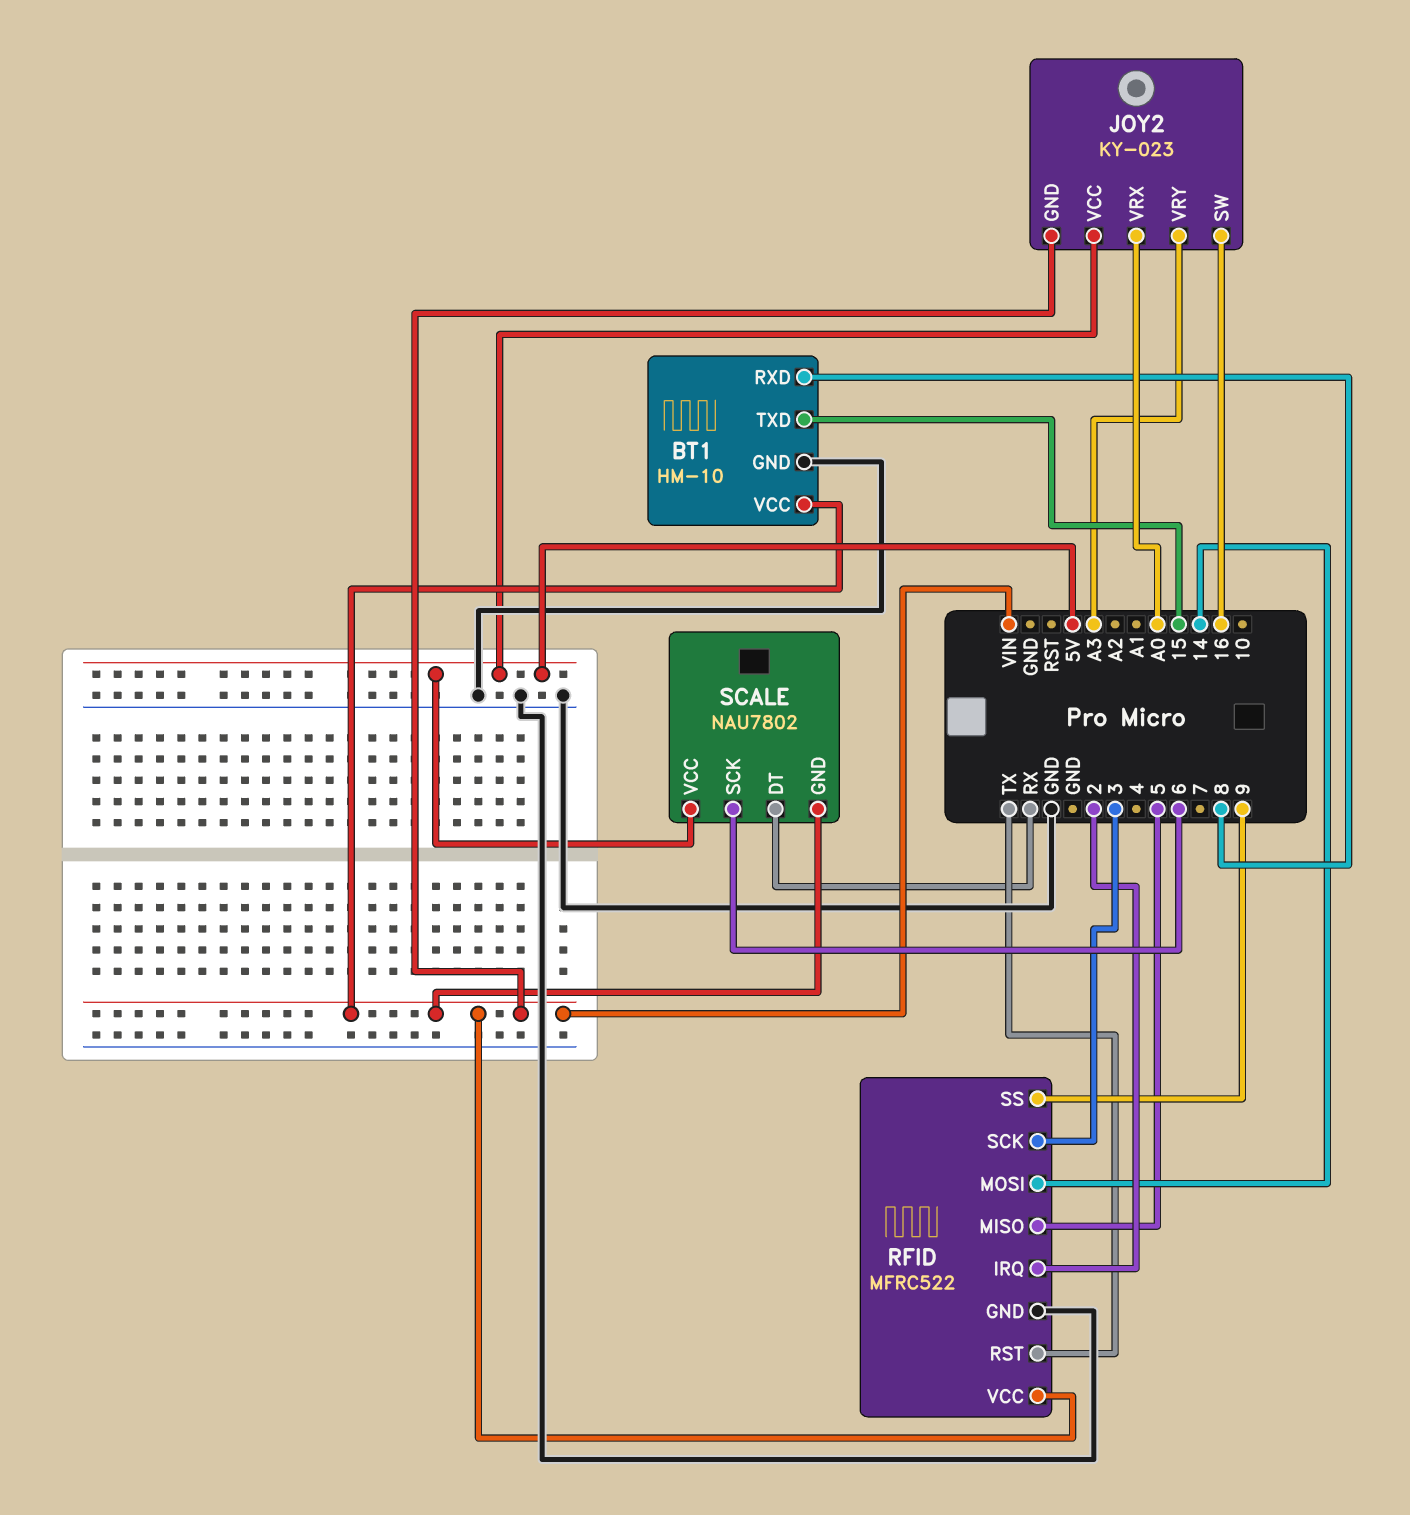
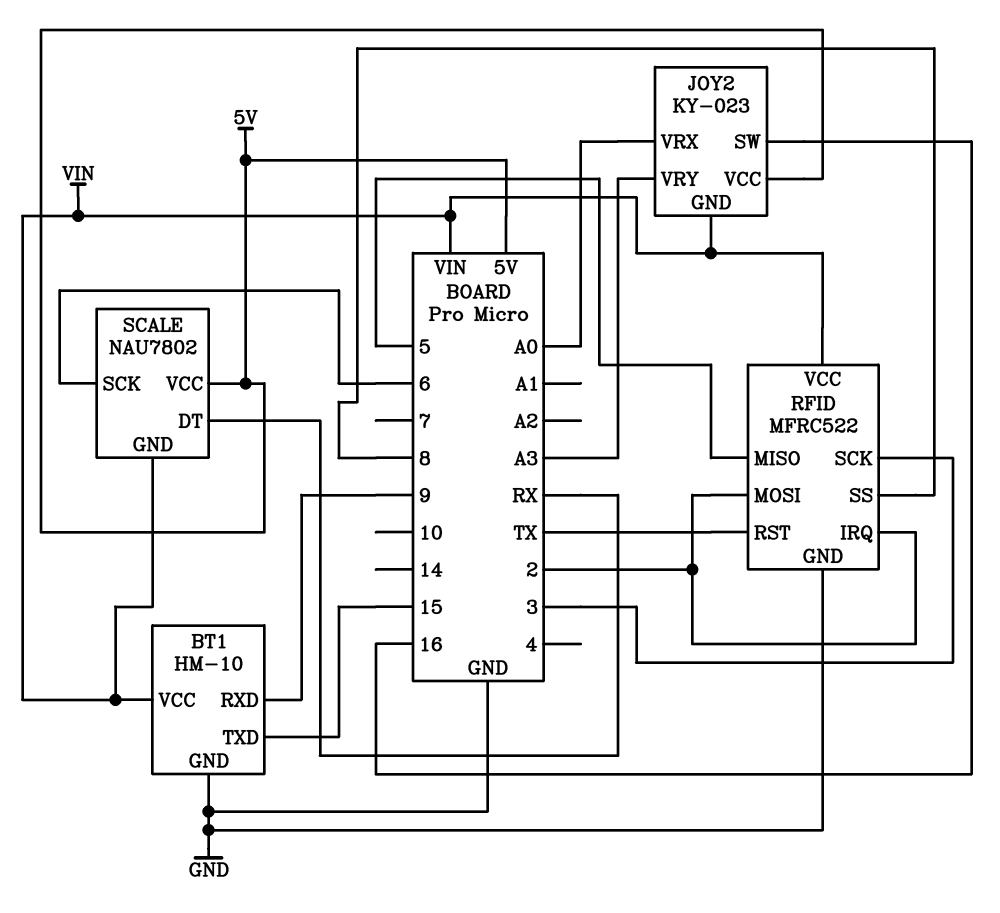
BT1 pin RXD: 8 -> 9
RFID pin MOSI: 14 -> 2
RFID pin SS: 9 -> 8

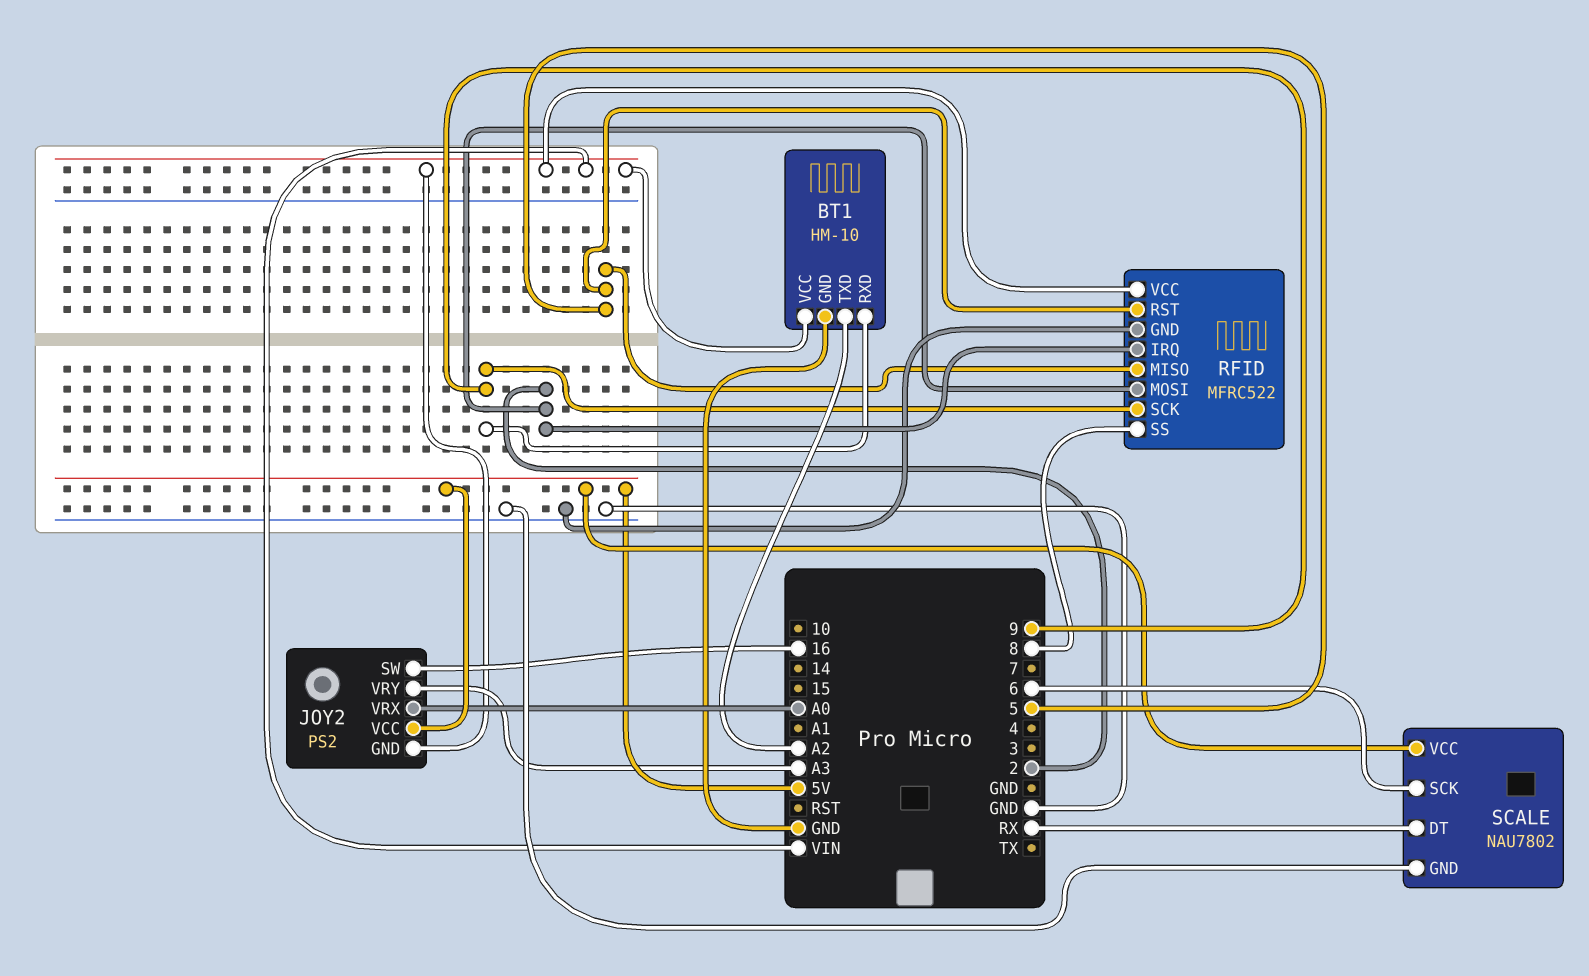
BT1 pin TXD: 15 -> A2
JOY2: KY-023 -> PS2
RFID pin RST: TX -> 5
RFID pin SCK: 3 -> 9
SCALE pin GND: VIN -> GND

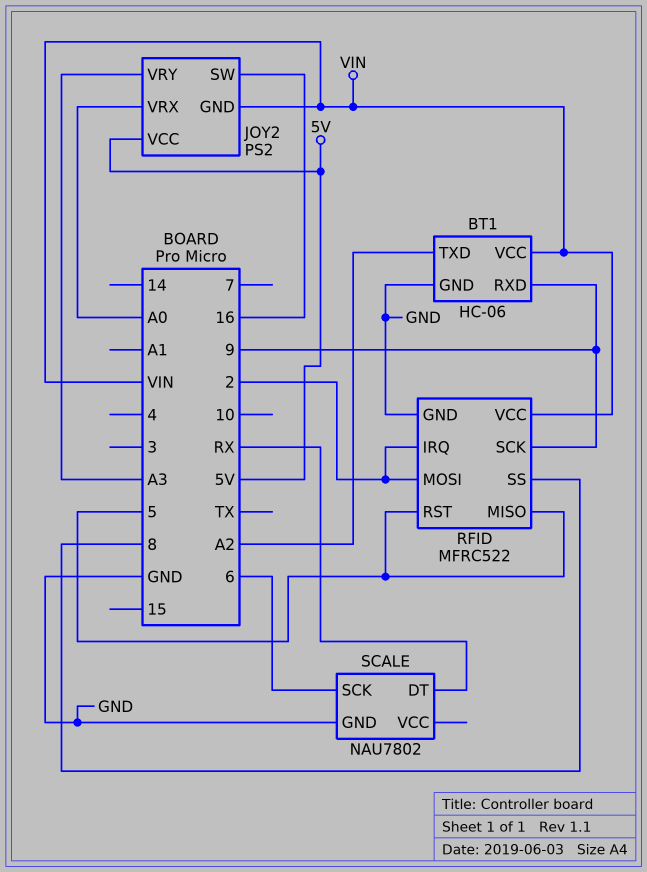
BT1: HM-10 -> HC-06
SCALE pin VCC: 5V -> none

